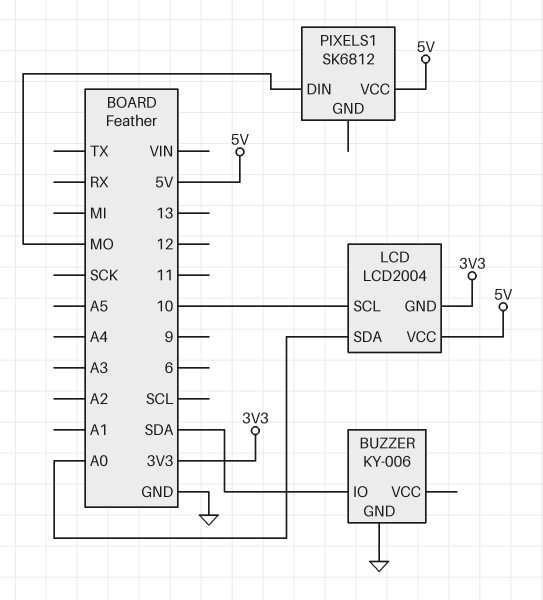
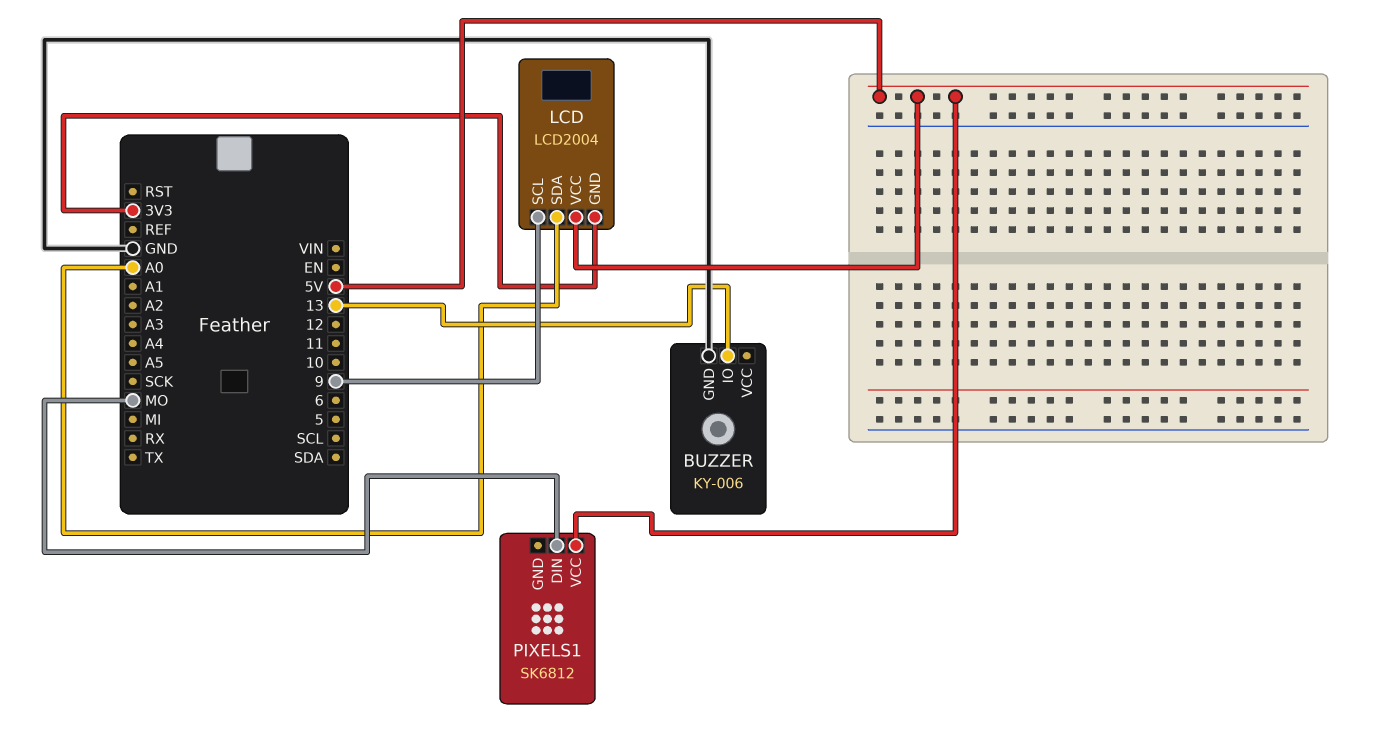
BUZZER pin IO: SDA -> 13
LCD pin SCL: 10 -> 9

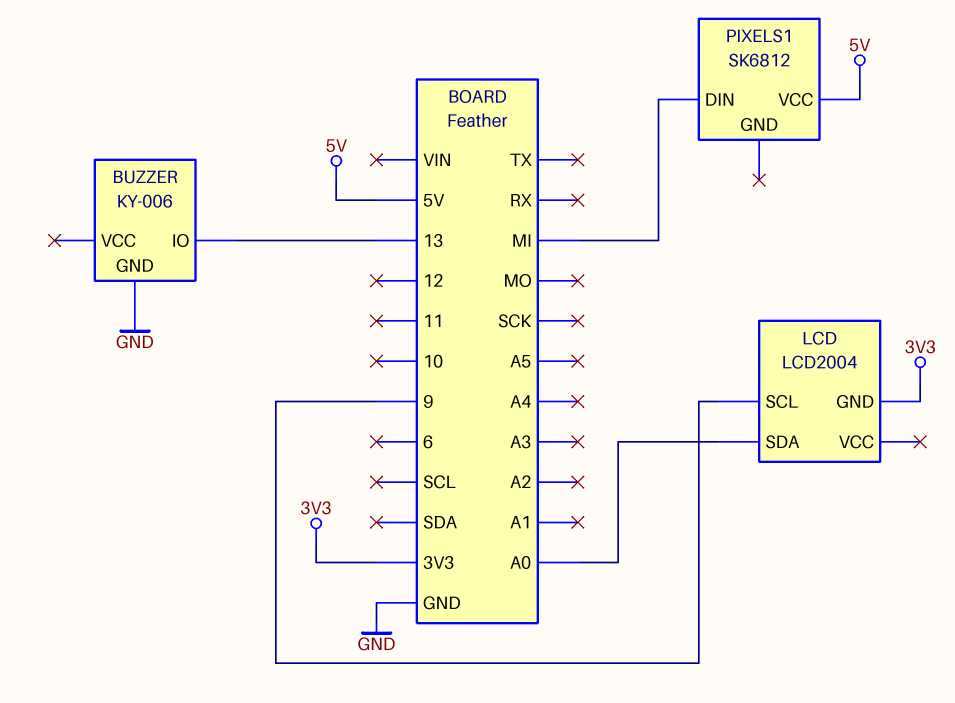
LCD pin VCC: 5V -> none
PIXELS1 pin DIN: MO -> MI

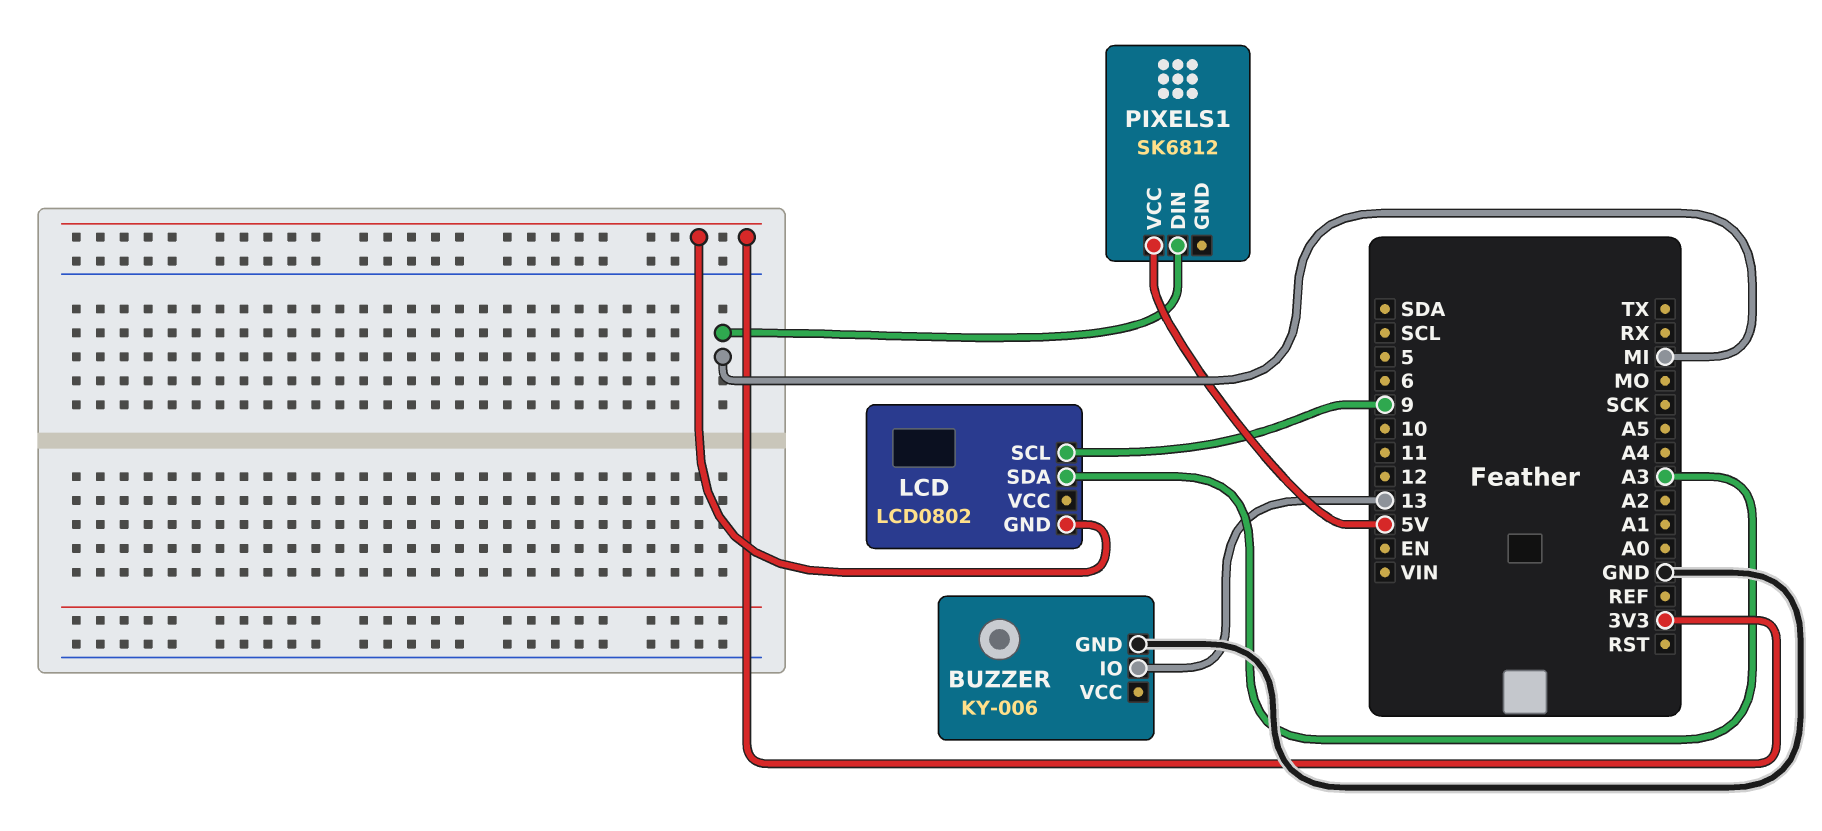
LCD: LCD2004 -> LCD0802
LCD pin SDA: A0 -> A3

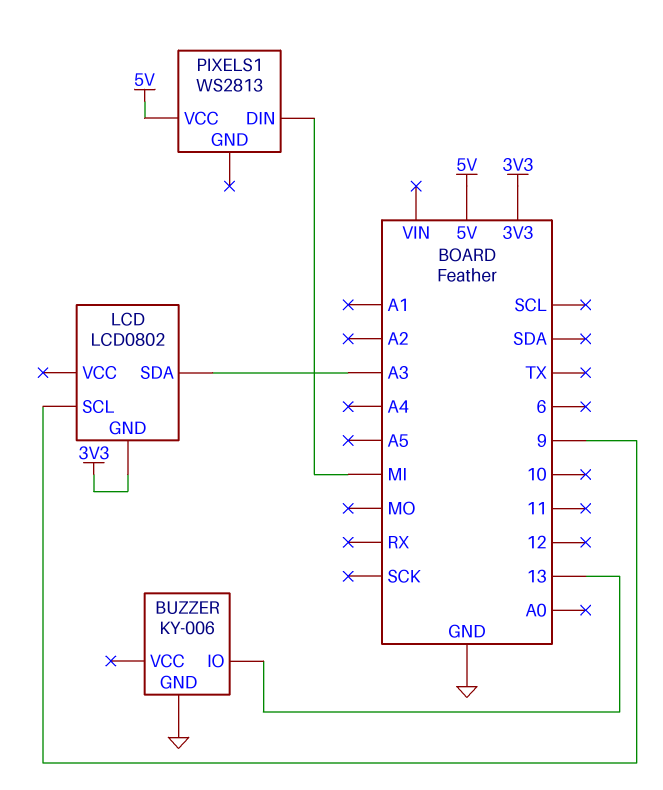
PIXELS1: SK6812 -> WS2813

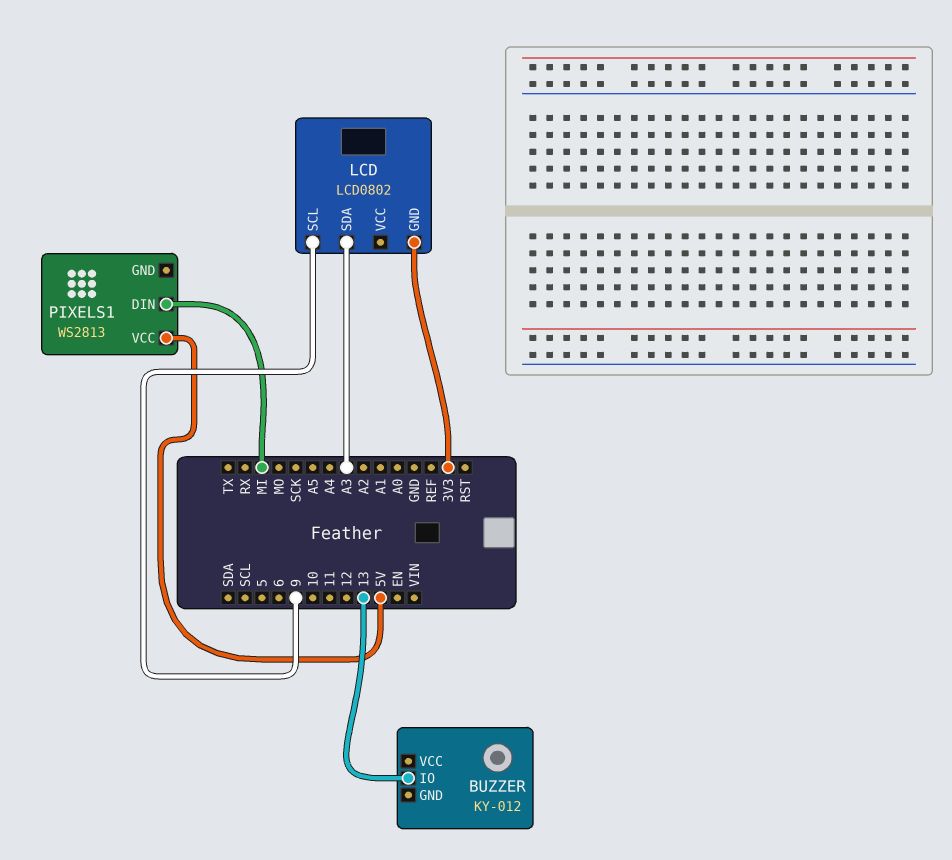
BUZZER: KY-006 -> KY-012
BUZZER pin GND: GND -> none

